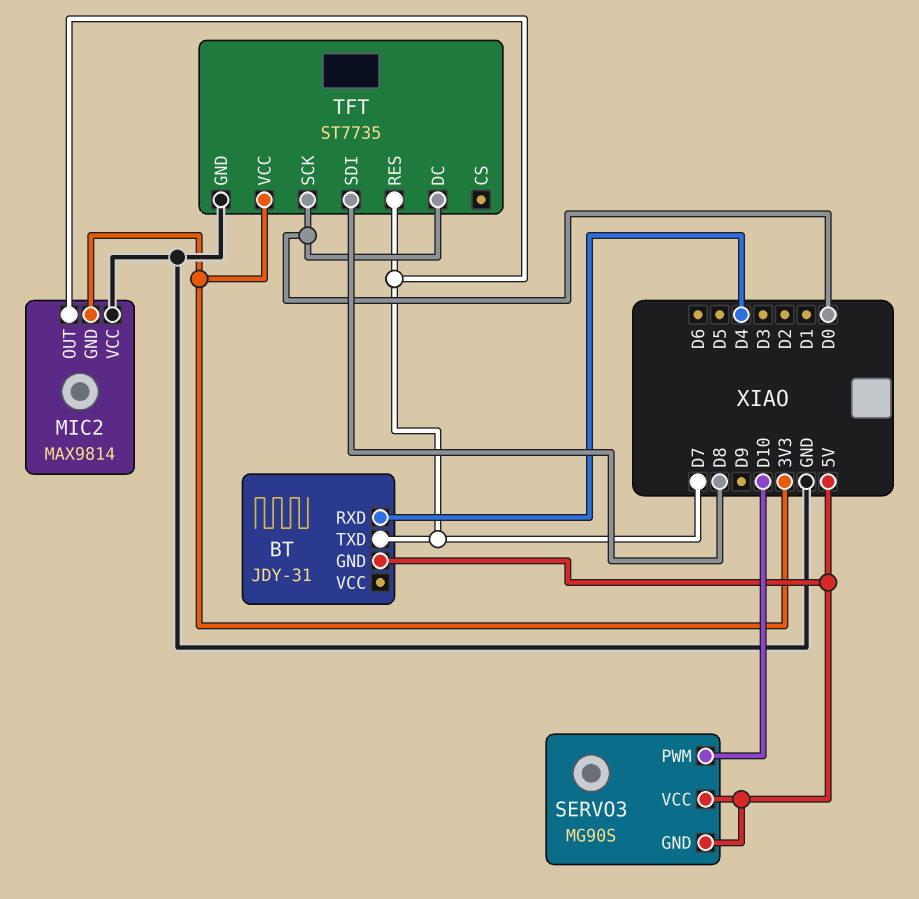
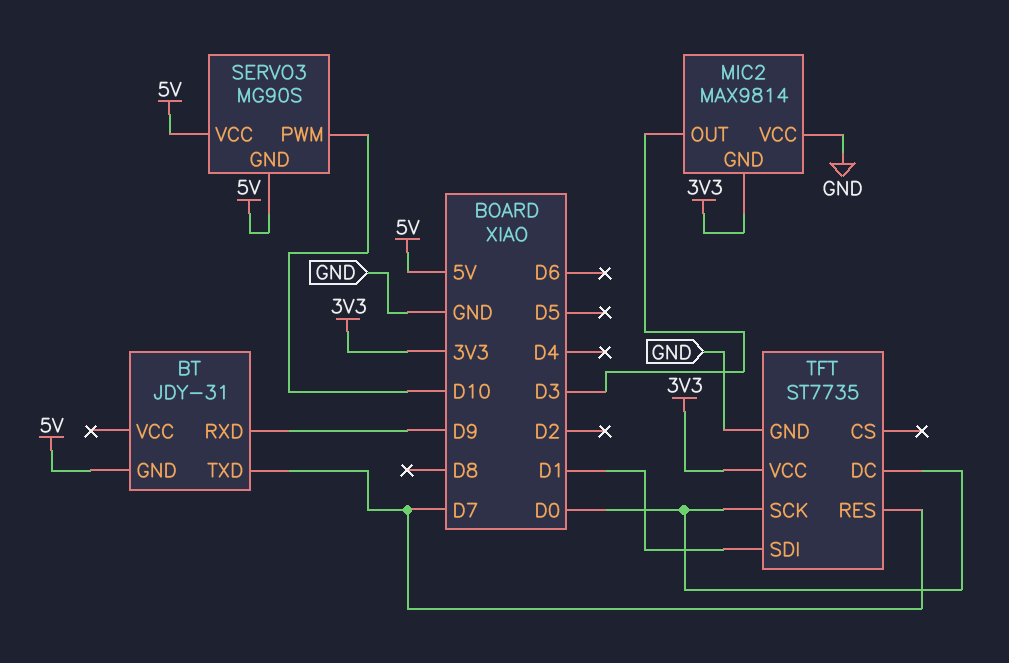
BT pin RXD: D4 -> D9
MIC2 pin OUT: D7 -> D3
TFT pin SDI: D8 -> D1

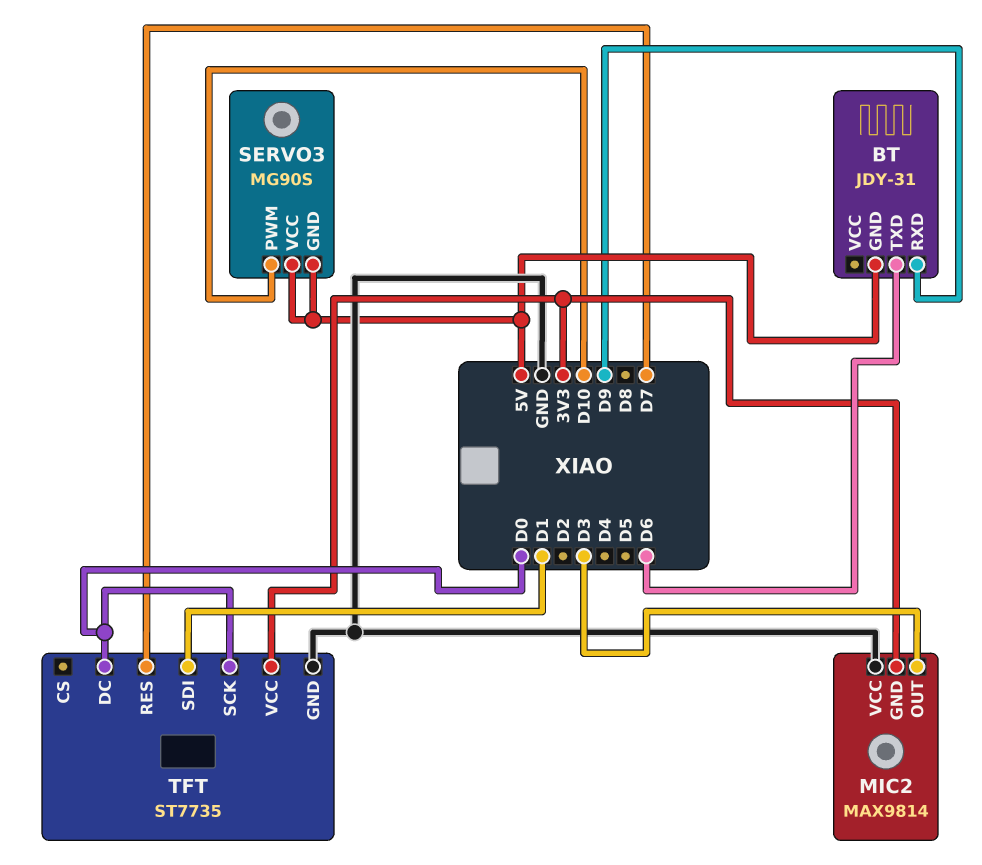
BT pin TXD: D7 -> D6

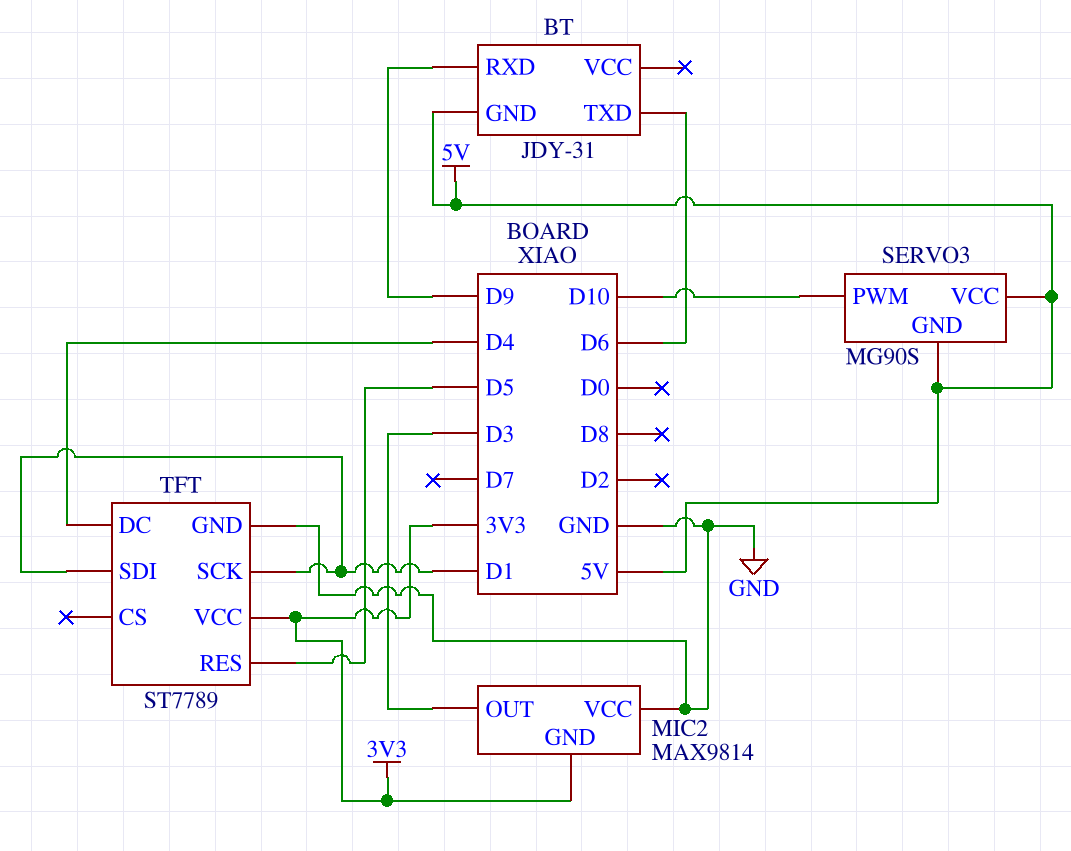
TFT: ST7735 -> ST7789
TFT pin DC: D0 -> D4
TFT pin RES: D7 -> D5
TFT pin SCK: D0 -> D1

